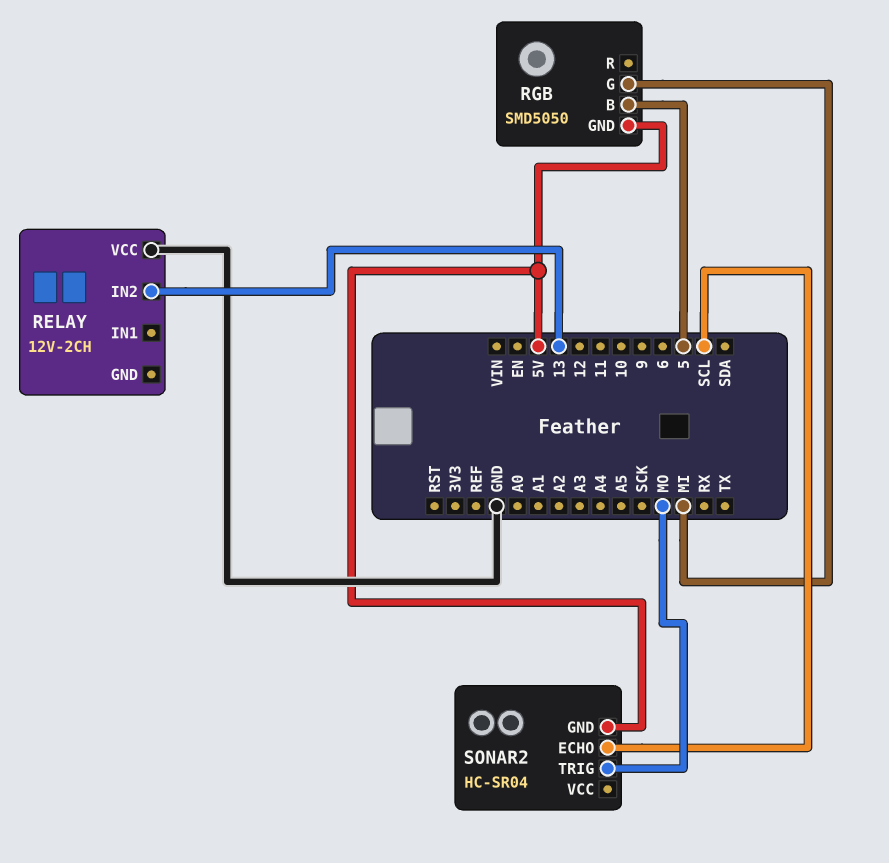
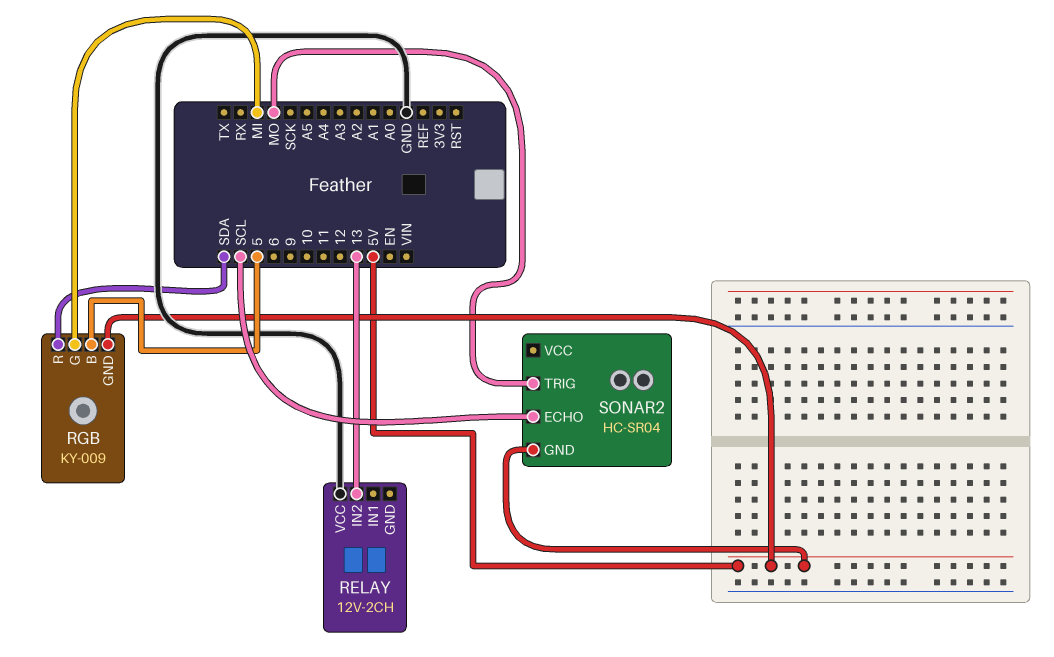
RGB: SMD5050 -> KY-009
RGB pin R: none -> SDA

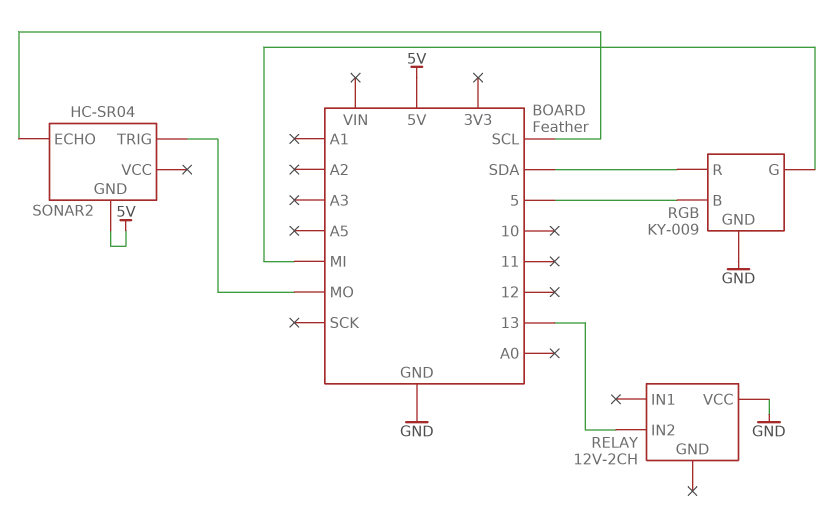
RGB pin GND: 5V -> GND

